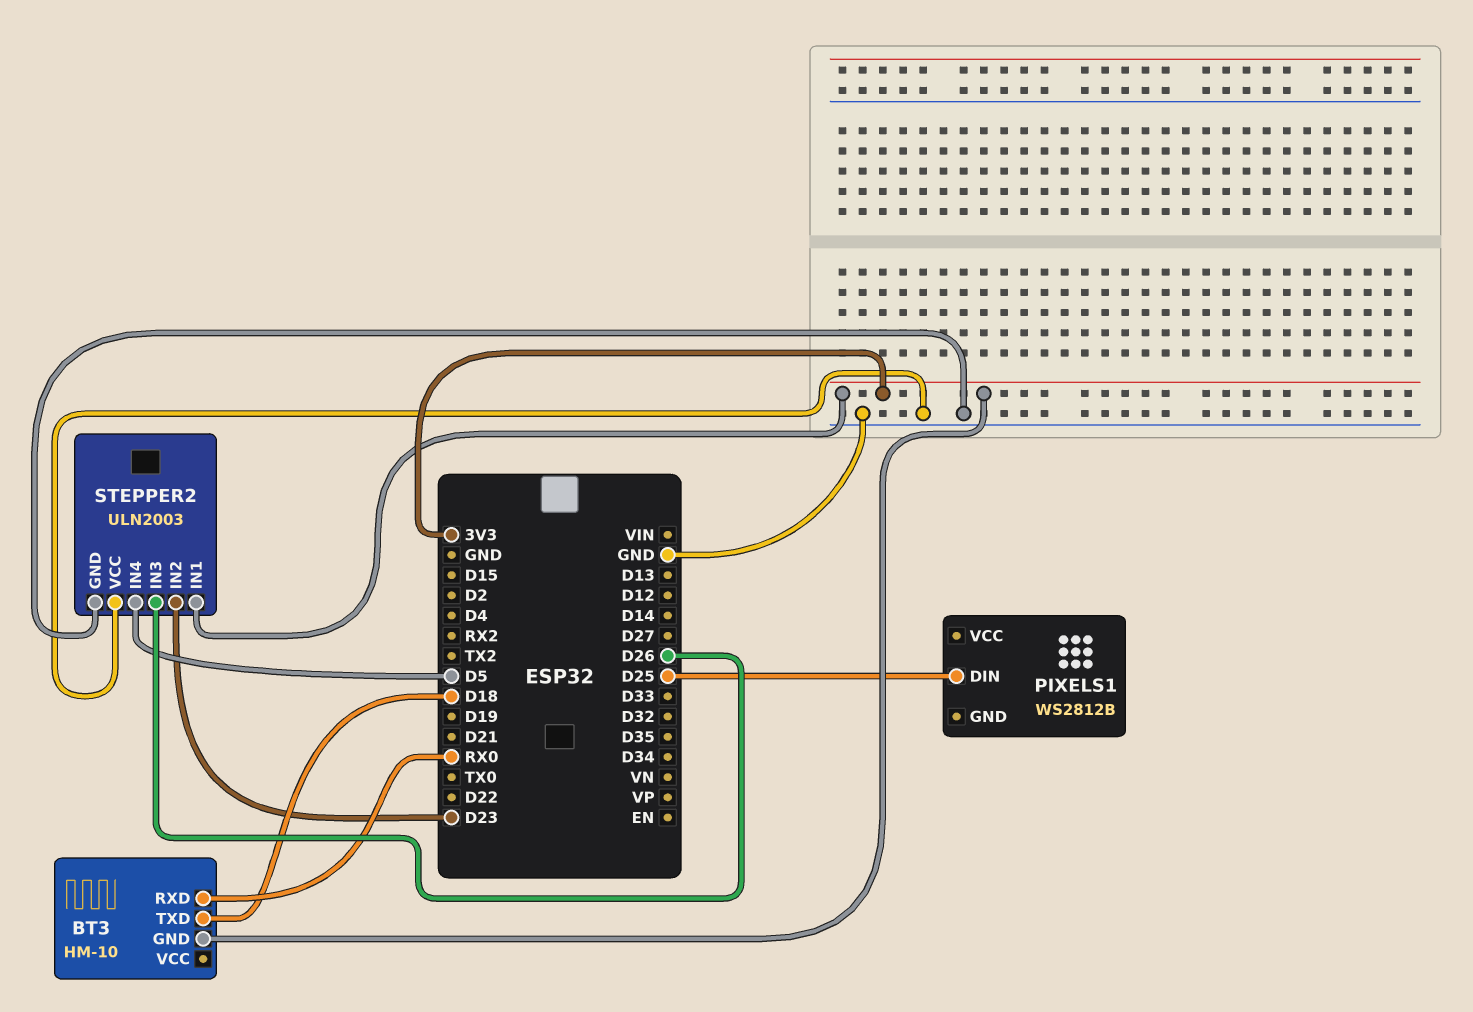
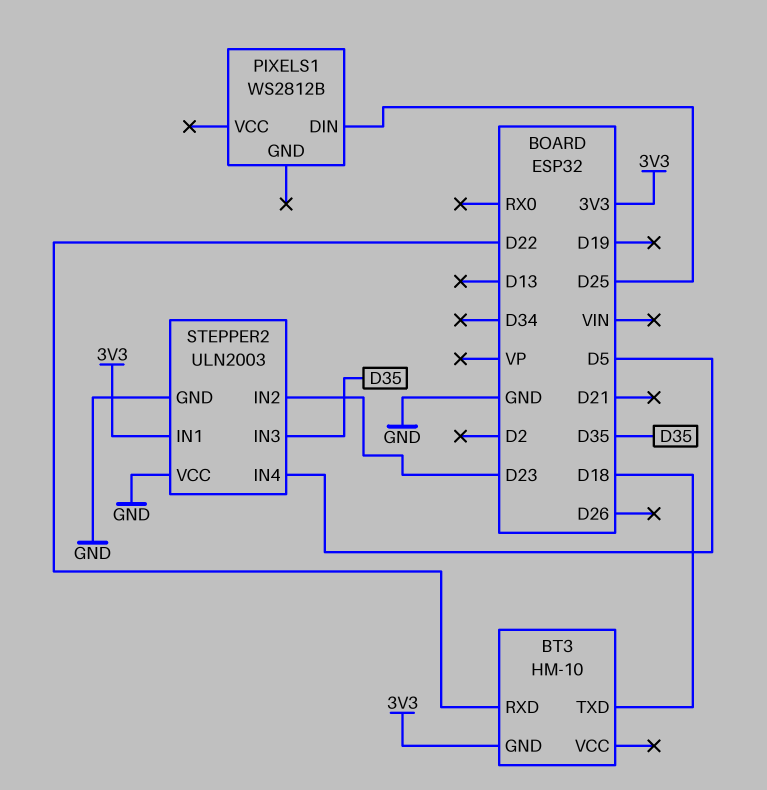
BT3 pin RXD: RX0 -> D22
STEPPER2 pin IN3: D26 -> D35

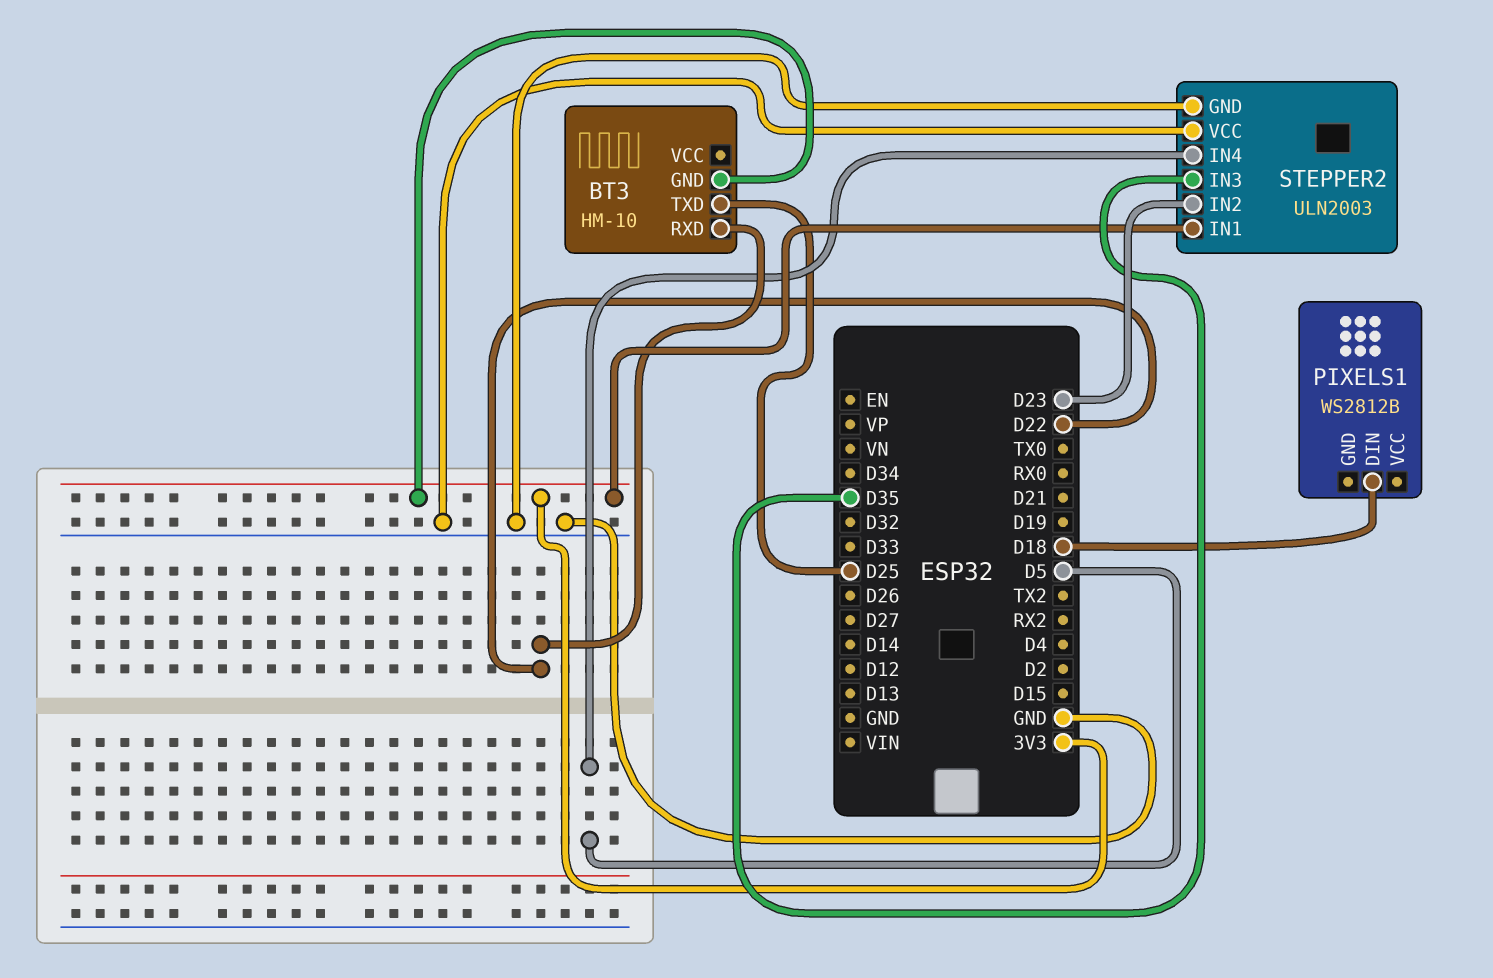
BT3 pin TXD: D18 -> D25
PIXELS1 pin DIN: D25 -> D18

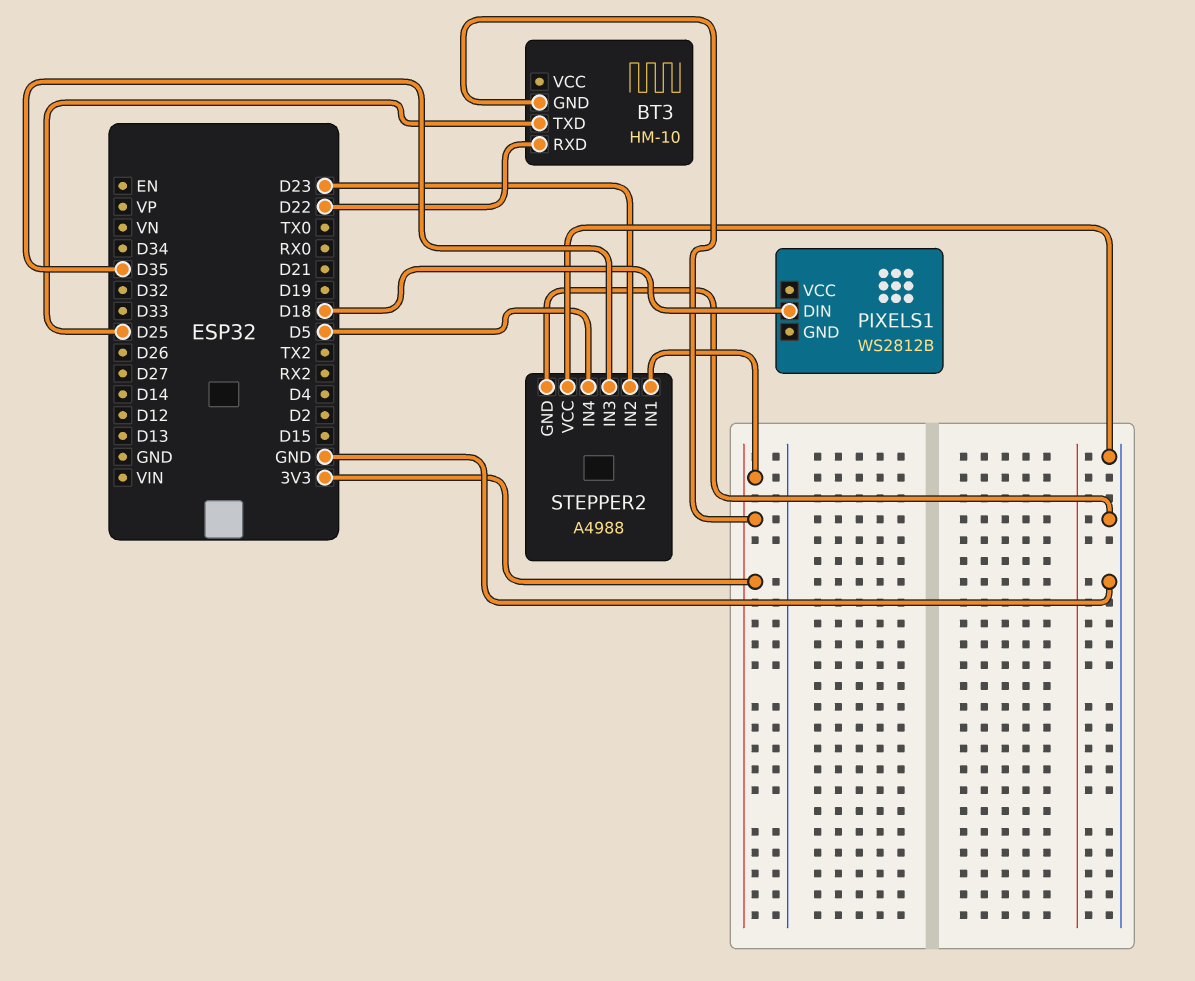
STEPPER2: ULN2003 -> A4988

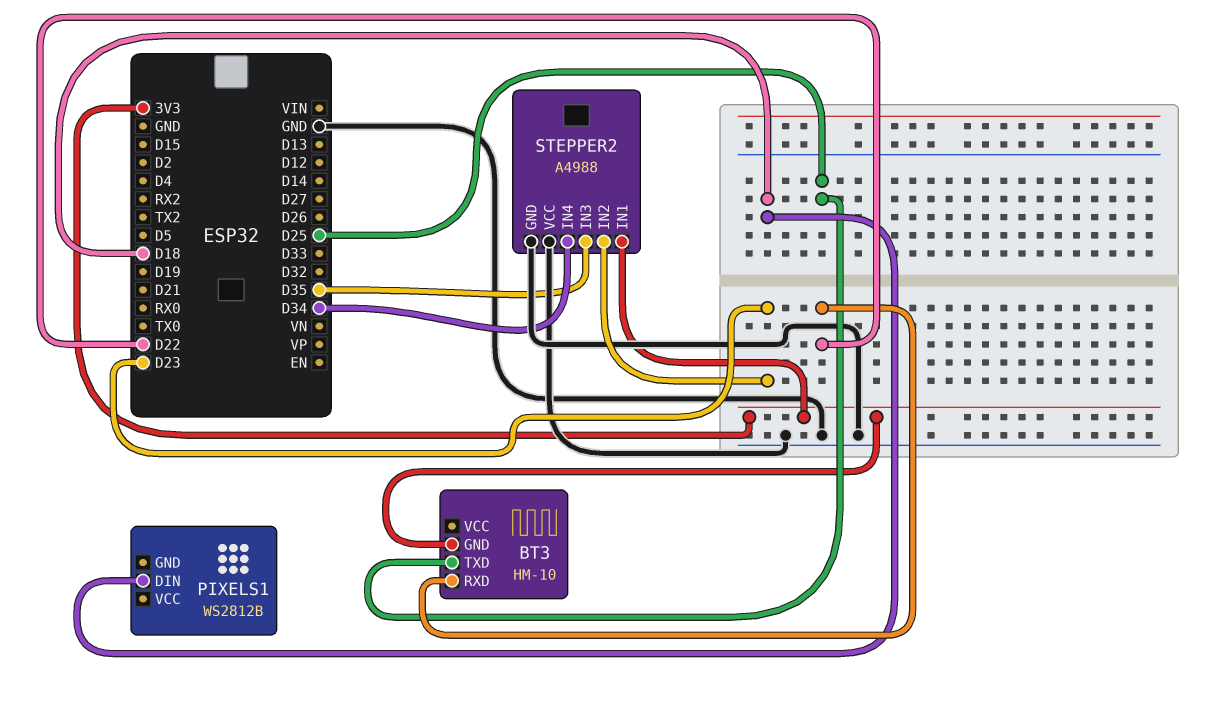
STEPPER2 pin IN4: D5 -> D34

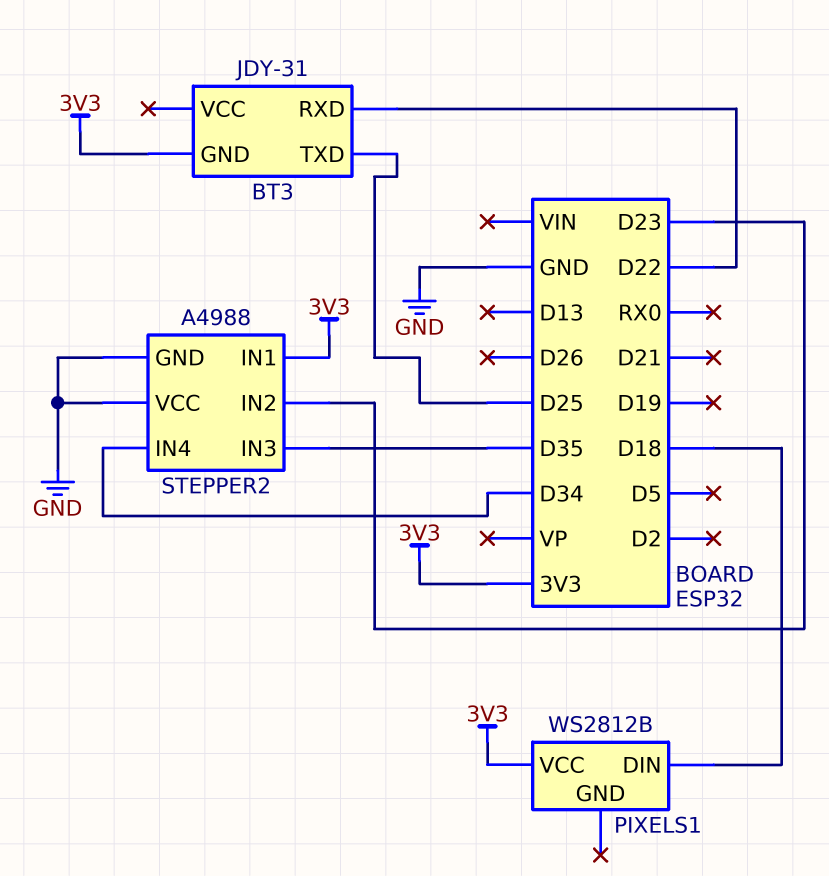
BT3: HM-10 -> JDY-31
PIXELS1 pin VCC: none -> 3V3

